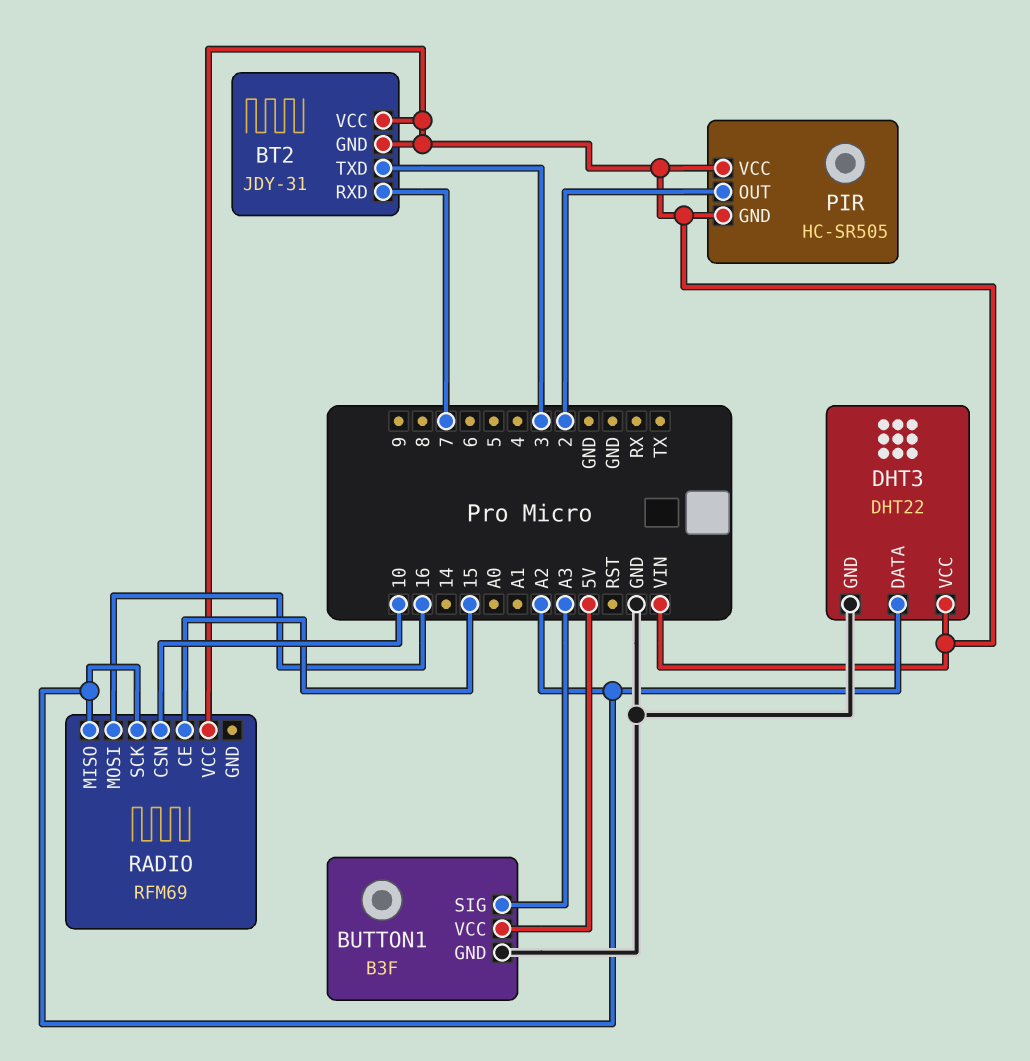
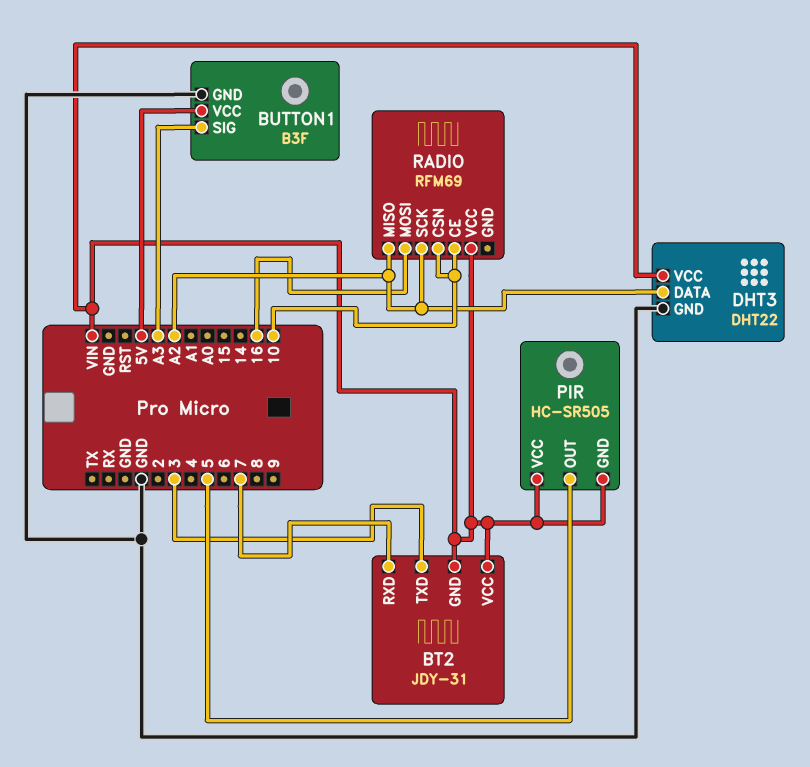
PIR pin OUT: 2 -> 5
RADIO pin CE: 15 -> 10

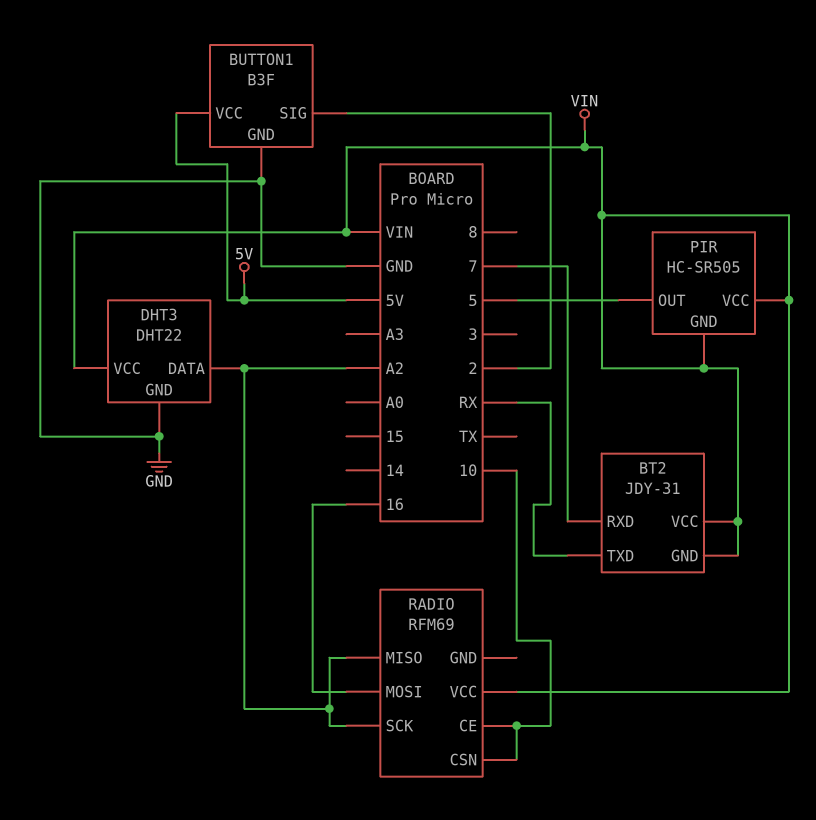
BT2 pin TXD: 3 -> RX
BUTTON1 pin SIG: A3 -> 2

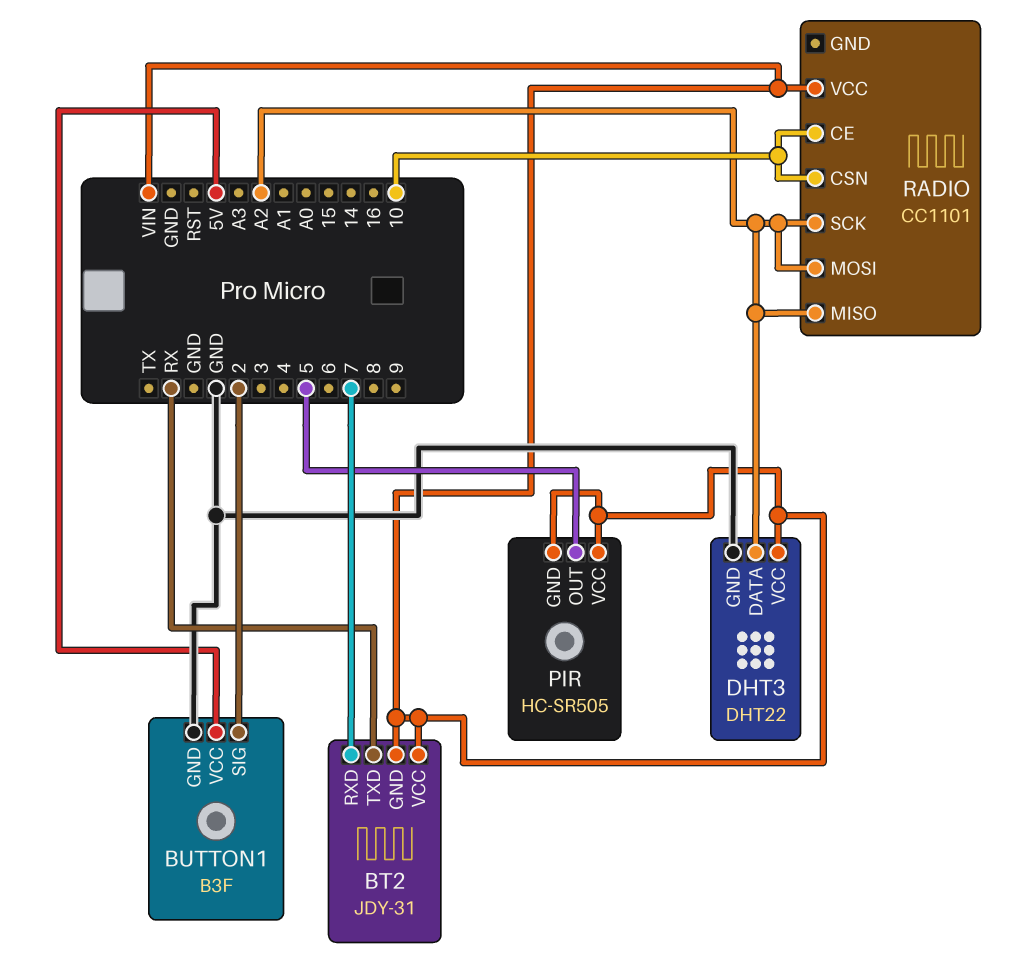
RADIO: RFM69 -> CC1101
RADIO pin MOSI: 16 -> A2

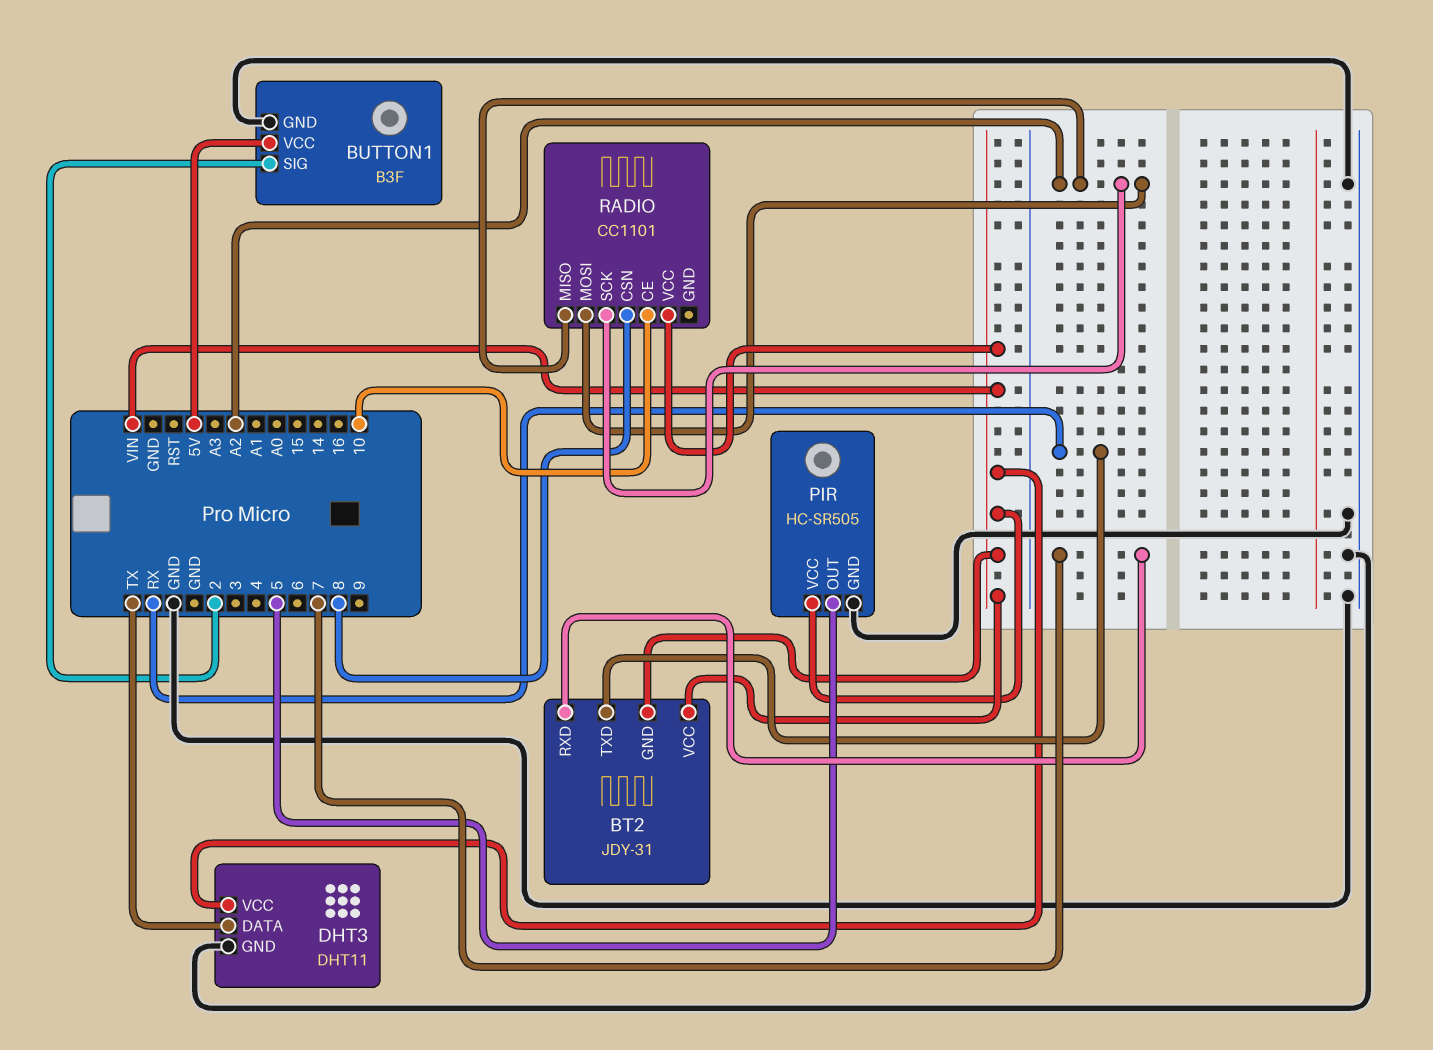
DHT3: DHT22 -> DHT11
DHT3 pin DATA: A2 -> TX
PIR pin GND: VIN -> GND
RADIO pin CSN: 10 -> 8

